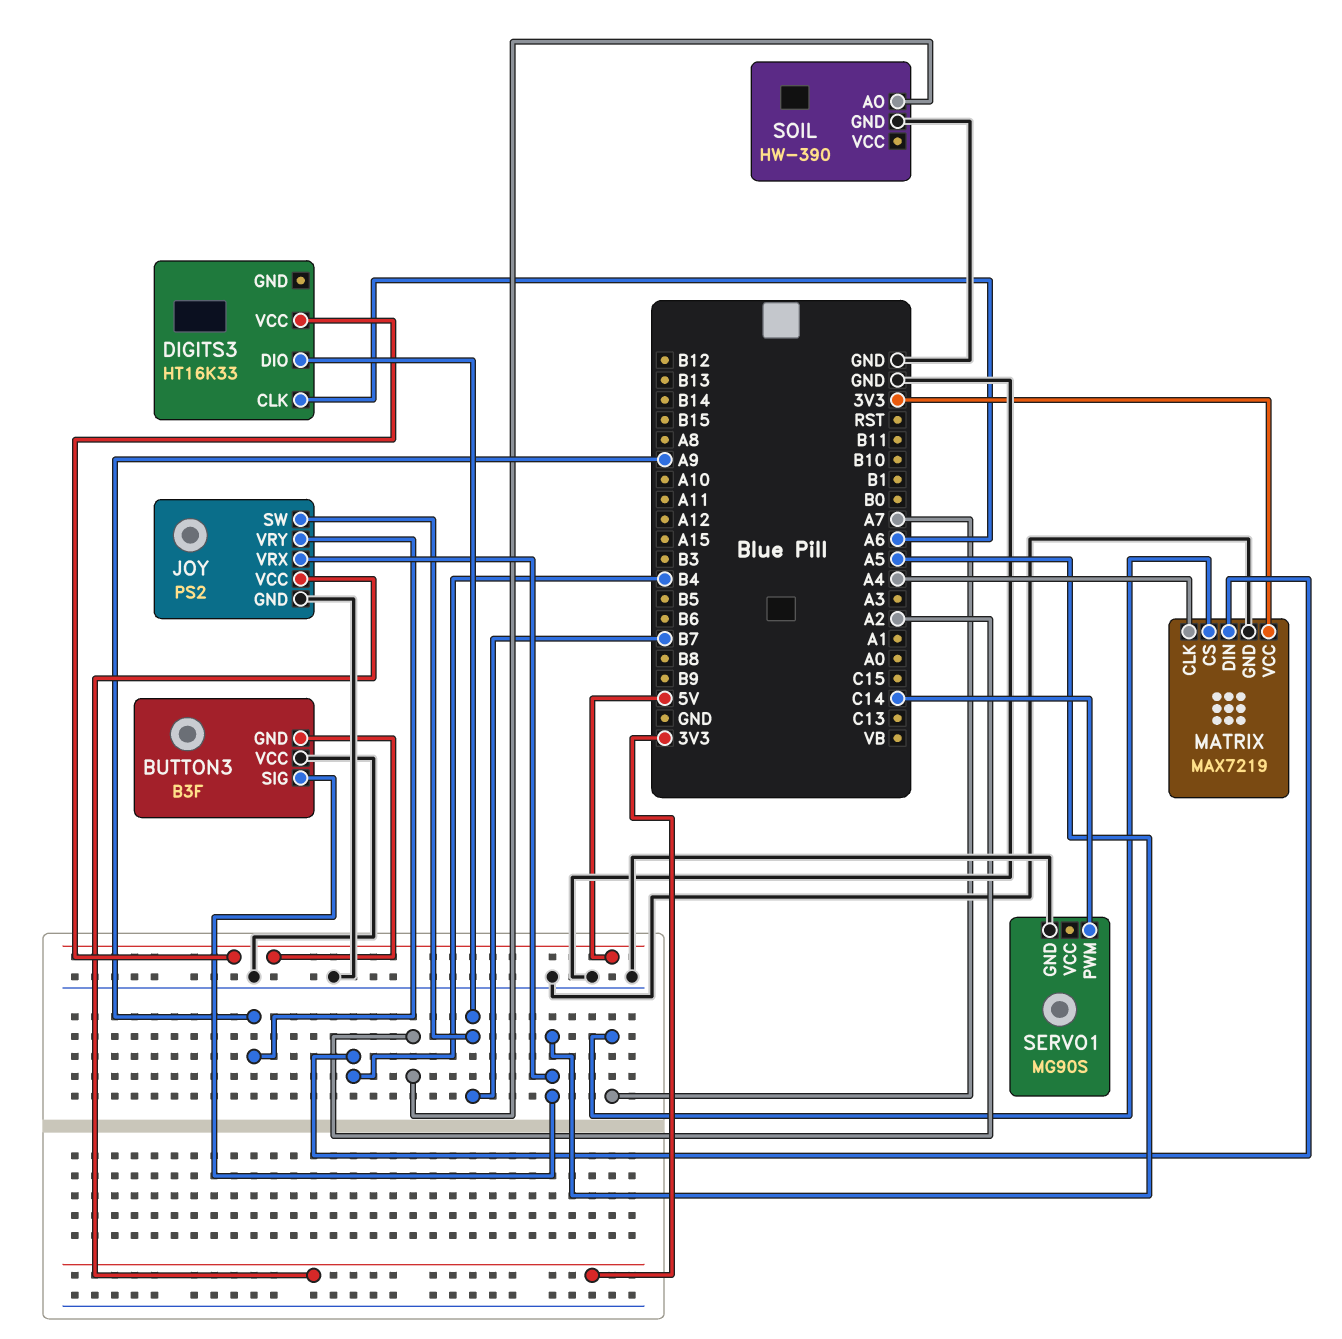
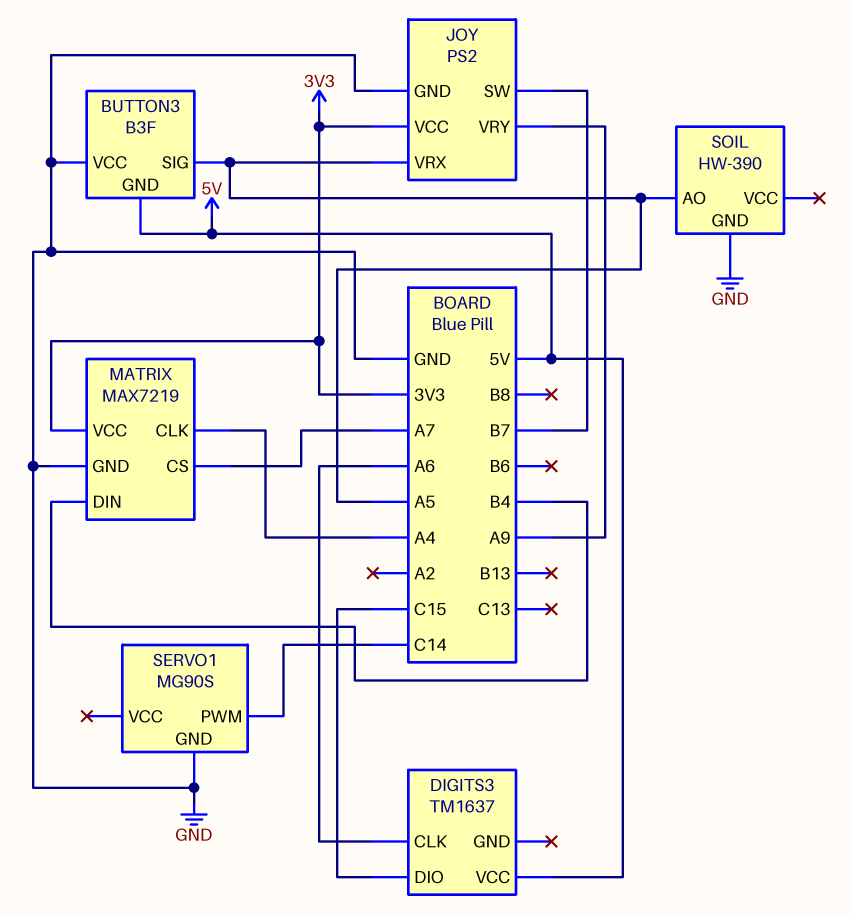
DIGITS3: HT16K33 -> TM1637
DIGITS3 pin DIO: B7 -> C15
SOIL pin AO: A2 -> A5

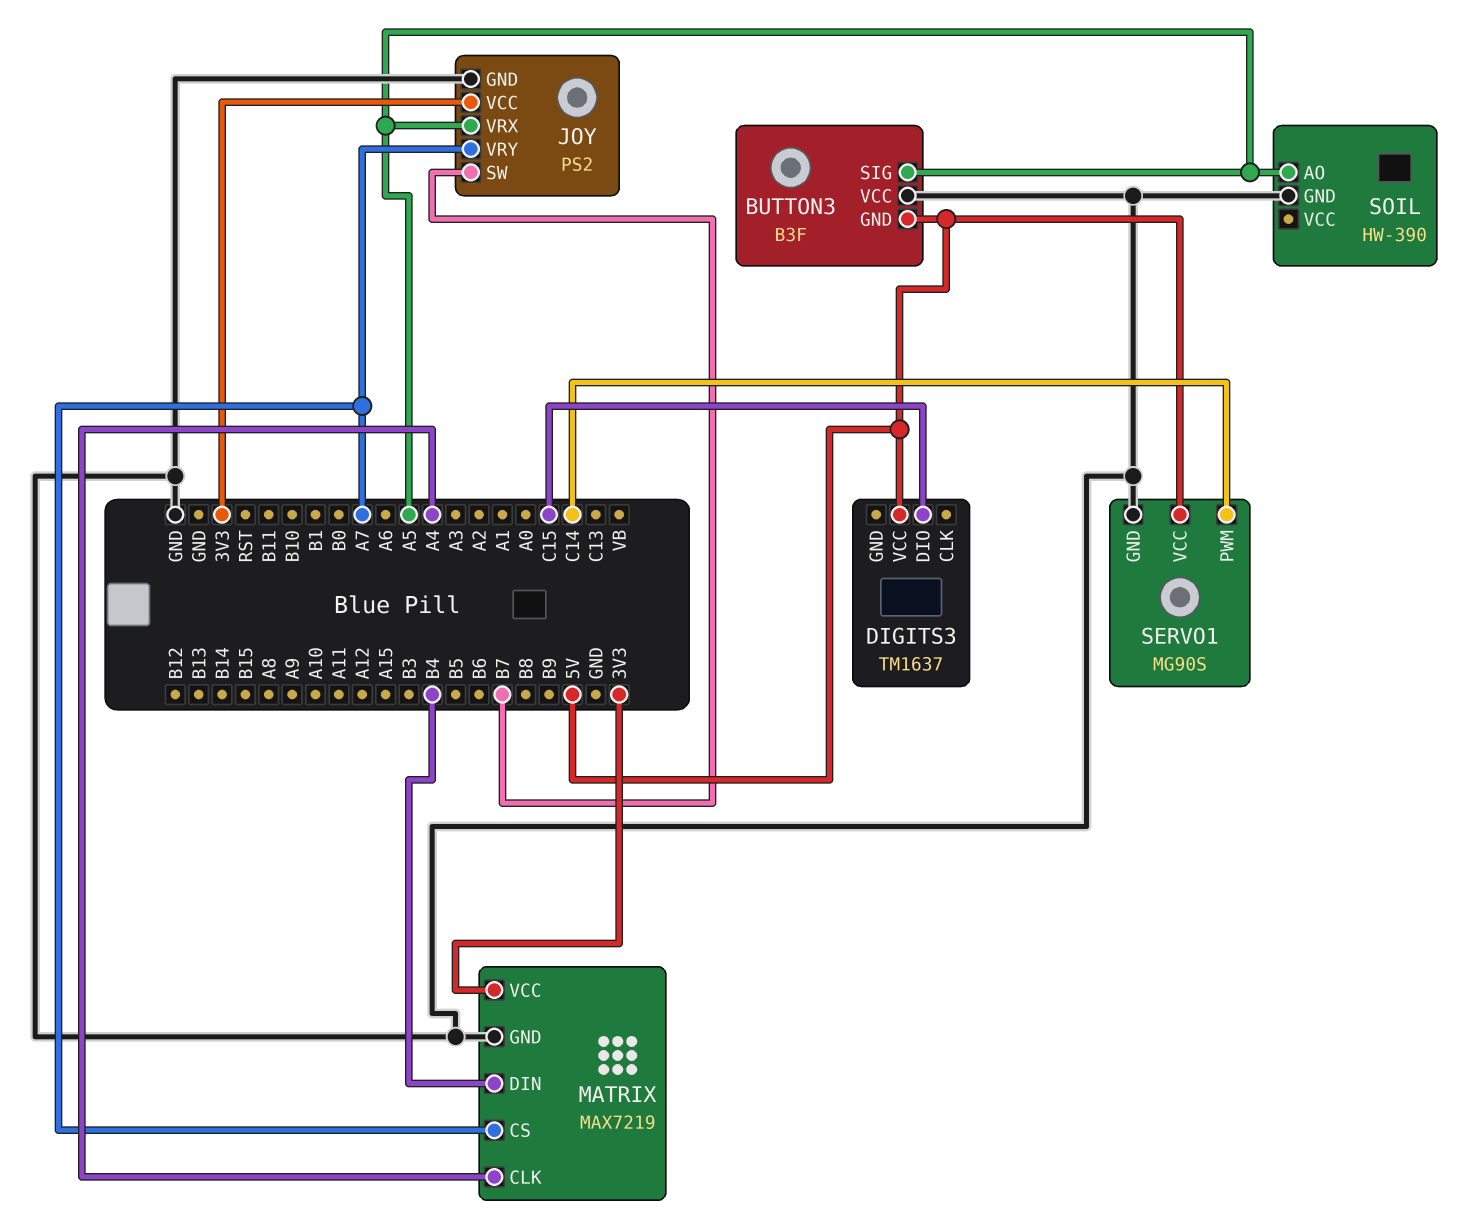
DIGITS3 pin CLK: A6 -> none
JOY pin VRY: A9 -> A7
SERVO1 pin VCC: none -> 5V

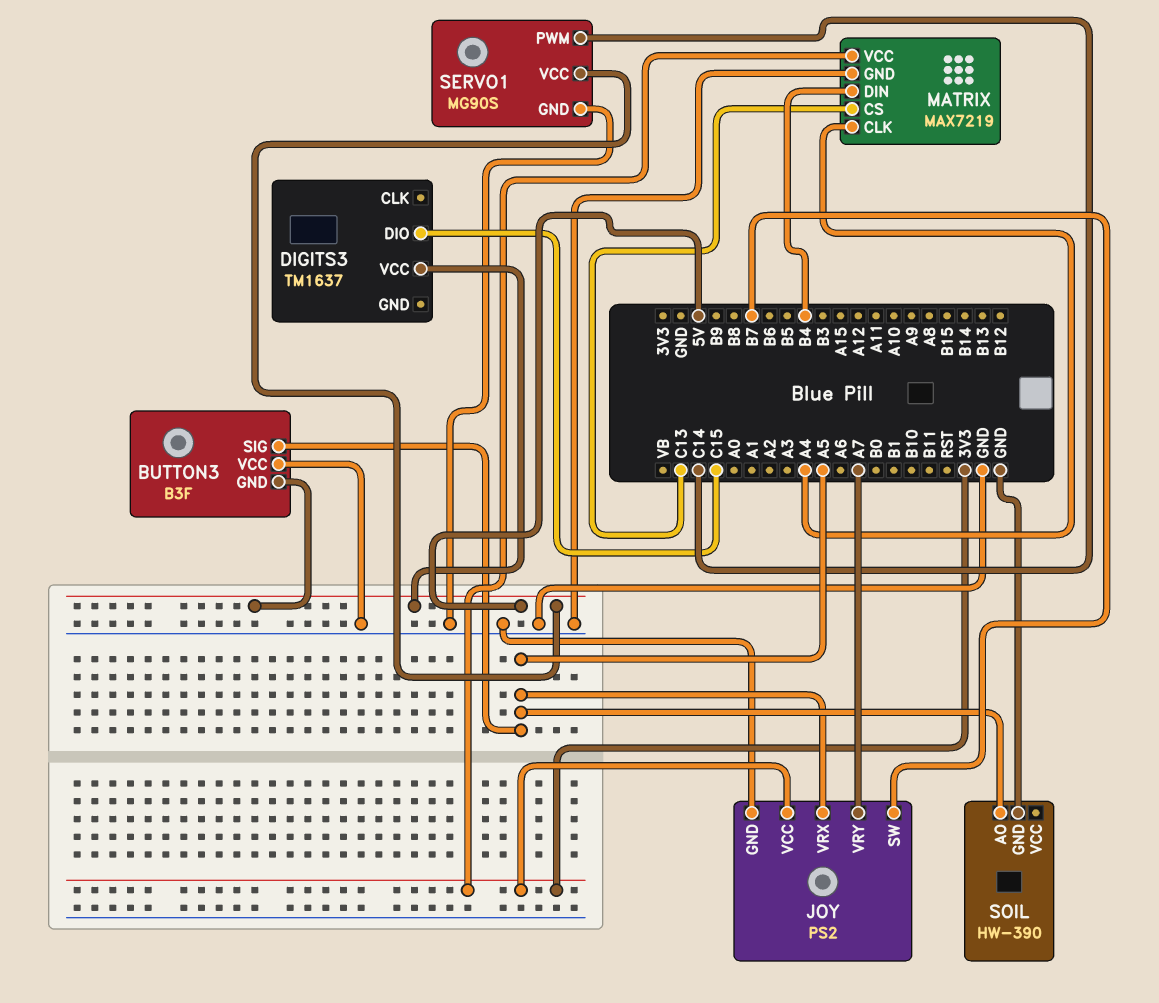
MATRIX pin CS: A7 -> C13

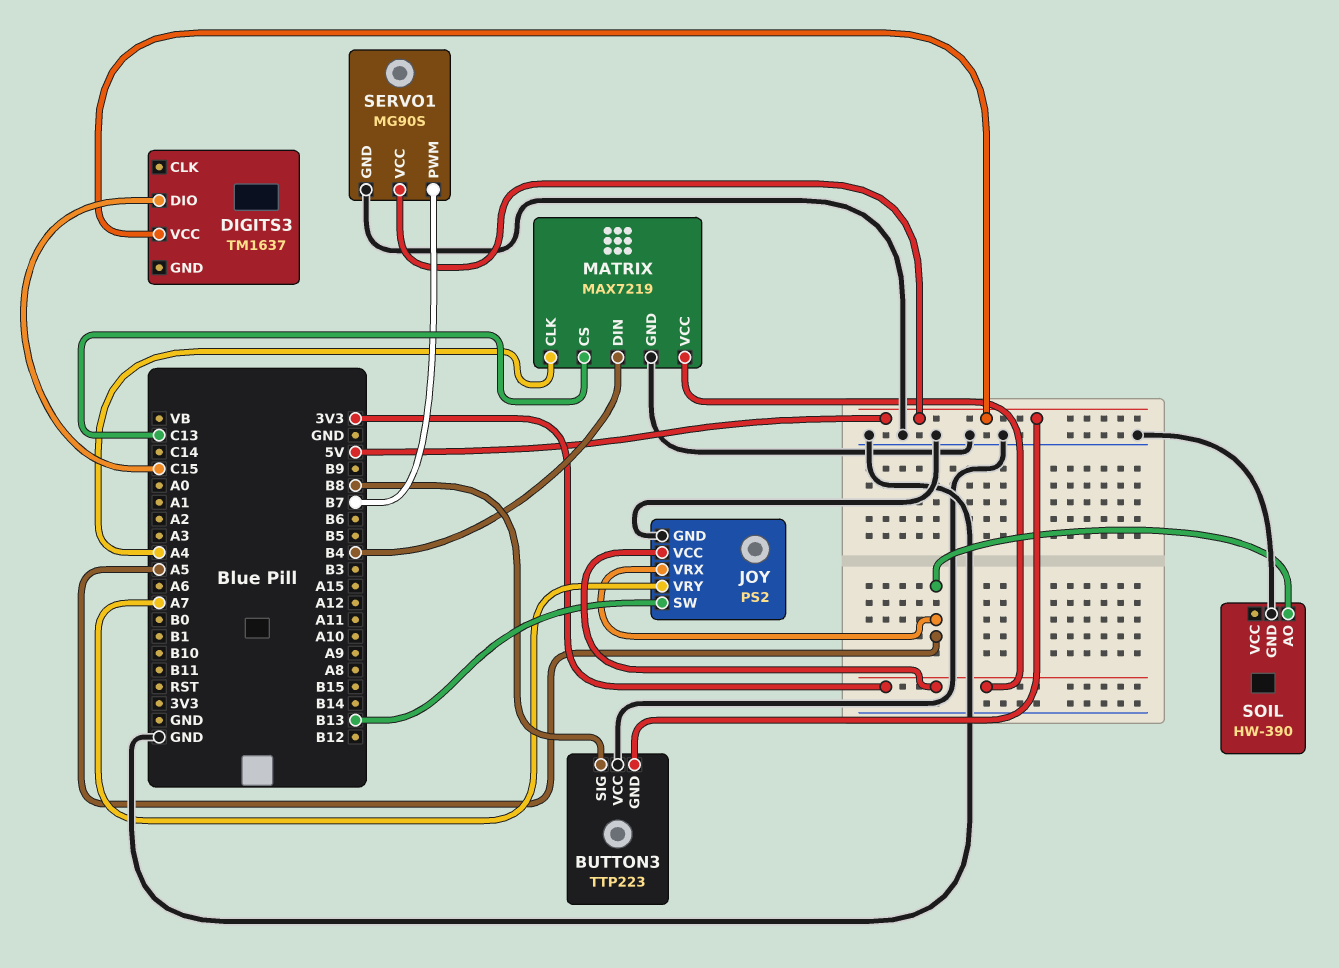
BUTTON3: B3F -> TTP223
BUTTON3 pin SIG: A5 -> B8
JOY pin SW: B7 -> B13
SERVO1 pin PWM: C14 -> B7

